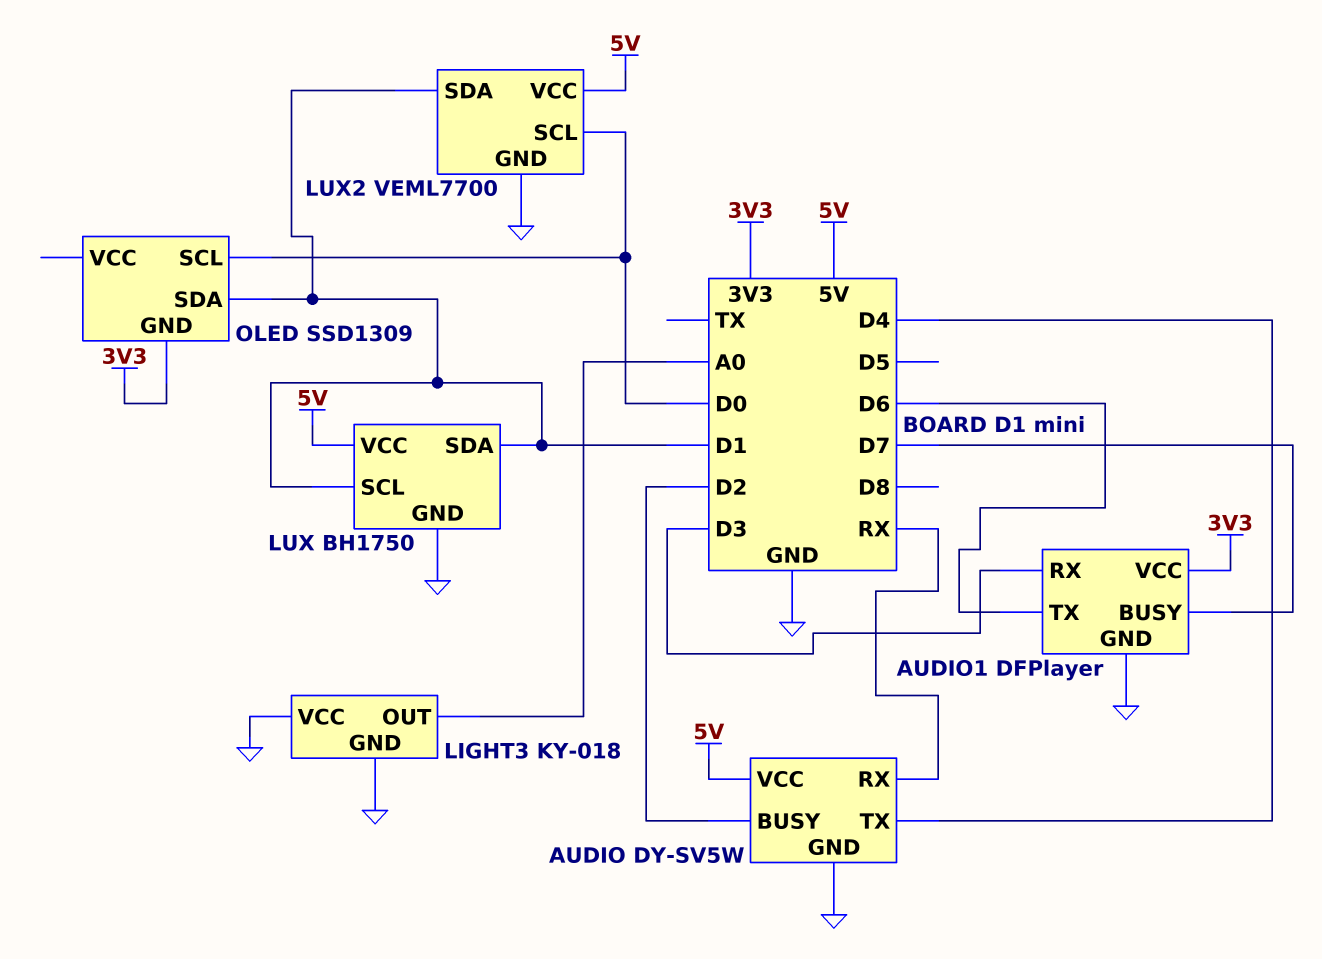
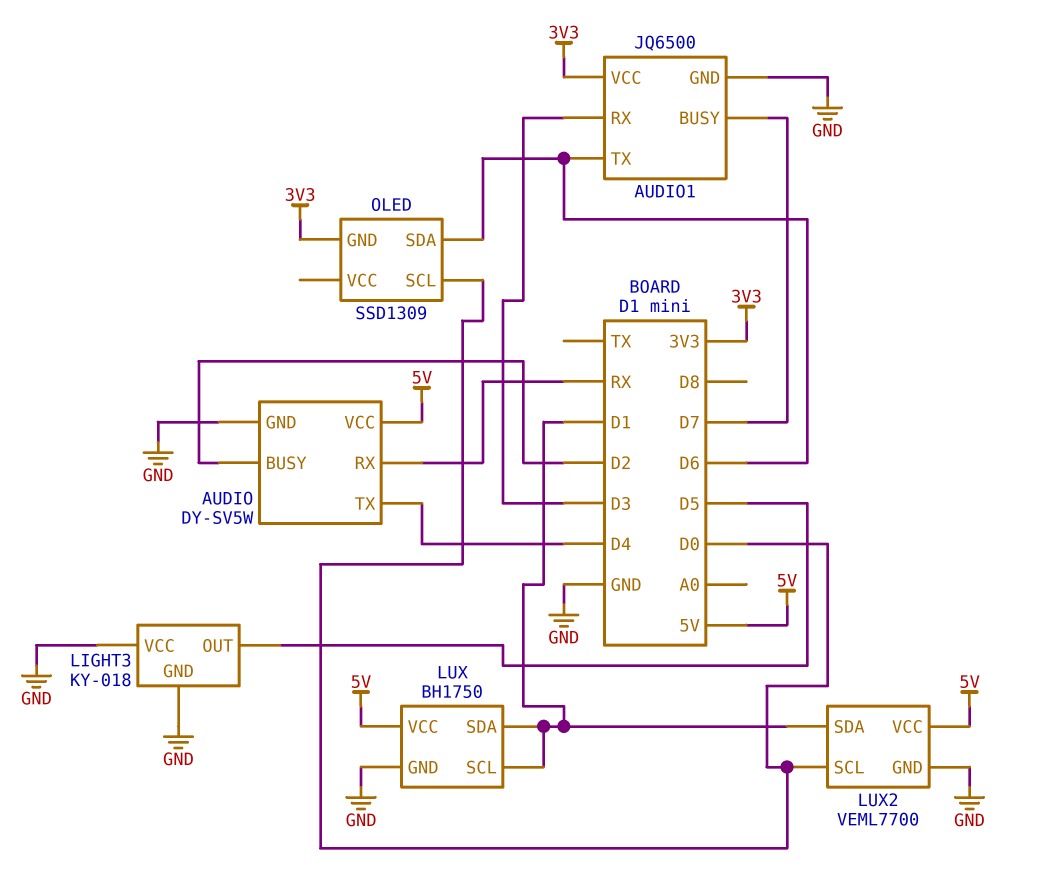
AUDIO1: DFPlayer -> JQ6500
LIGHT3 pin OUT: A0 -> D5
OLED pin SDA: D1 -> D6

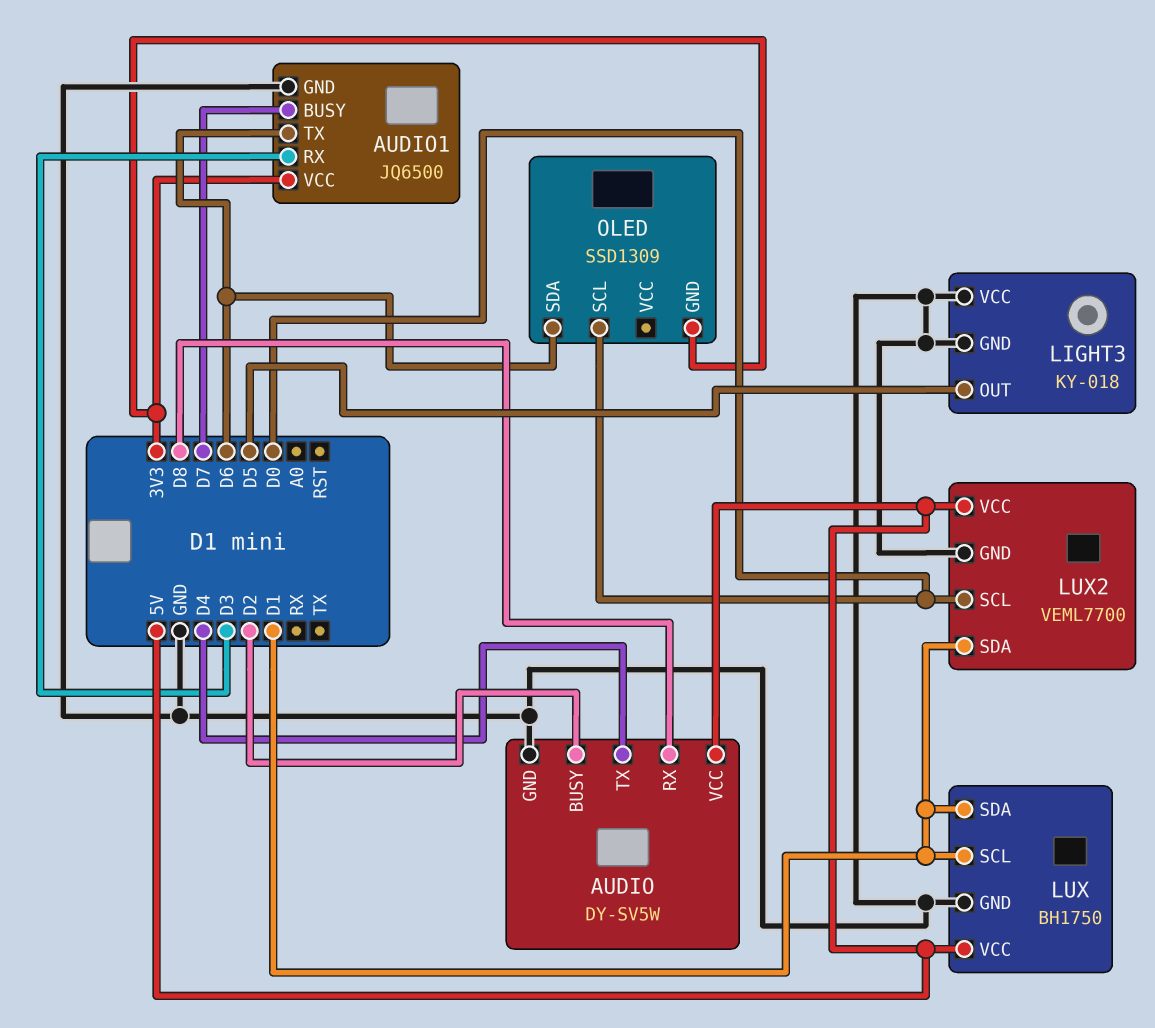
AUDIO pin RX: RX -> D8

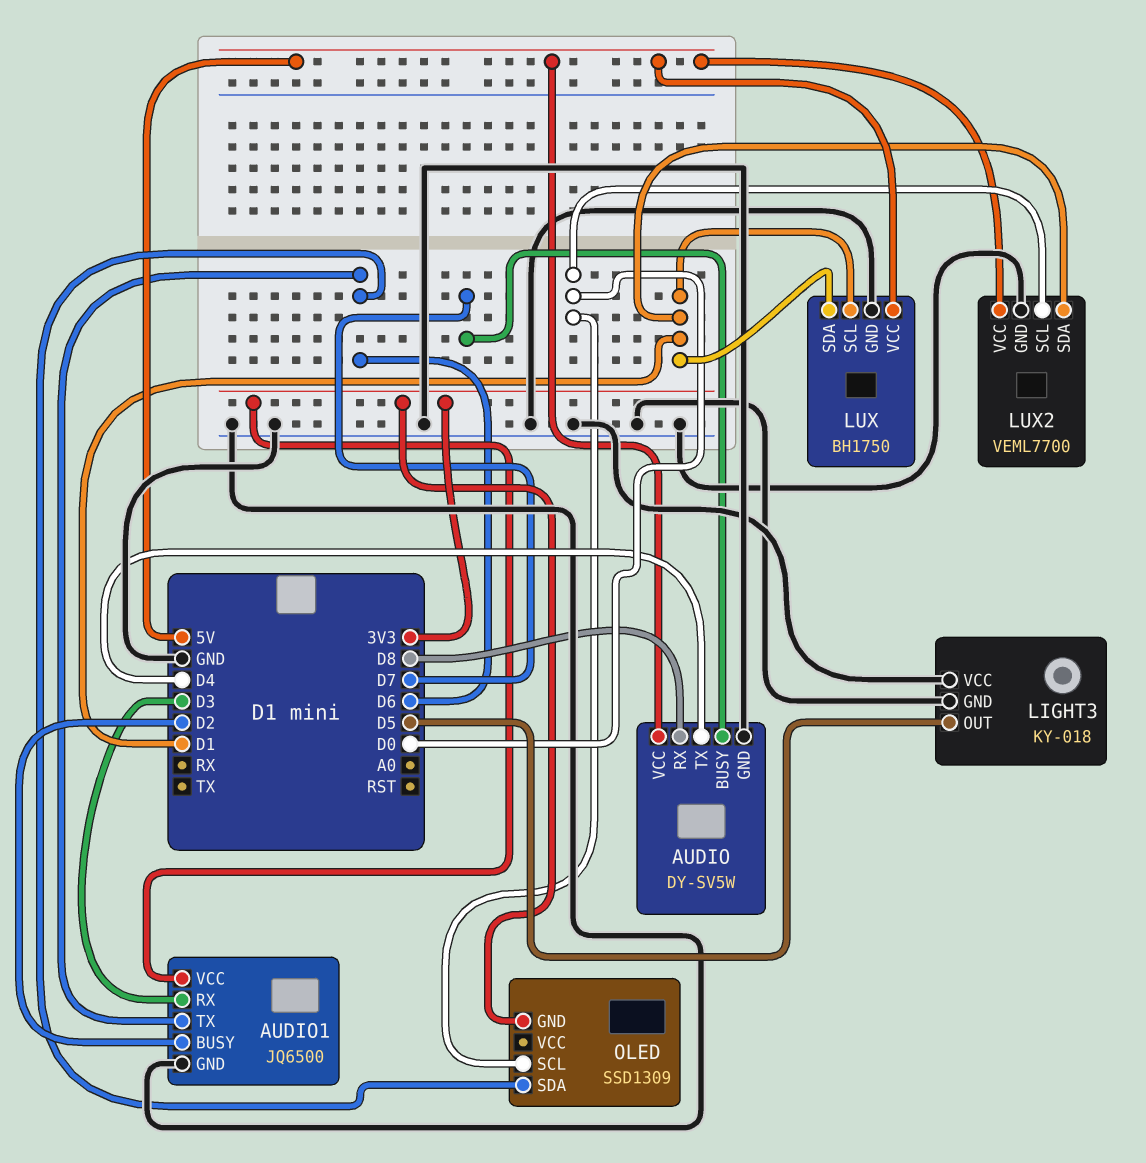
AUDIO pin BUSY: D2 -> D7
AUDIO1 pin BUSY: D7 -> D2

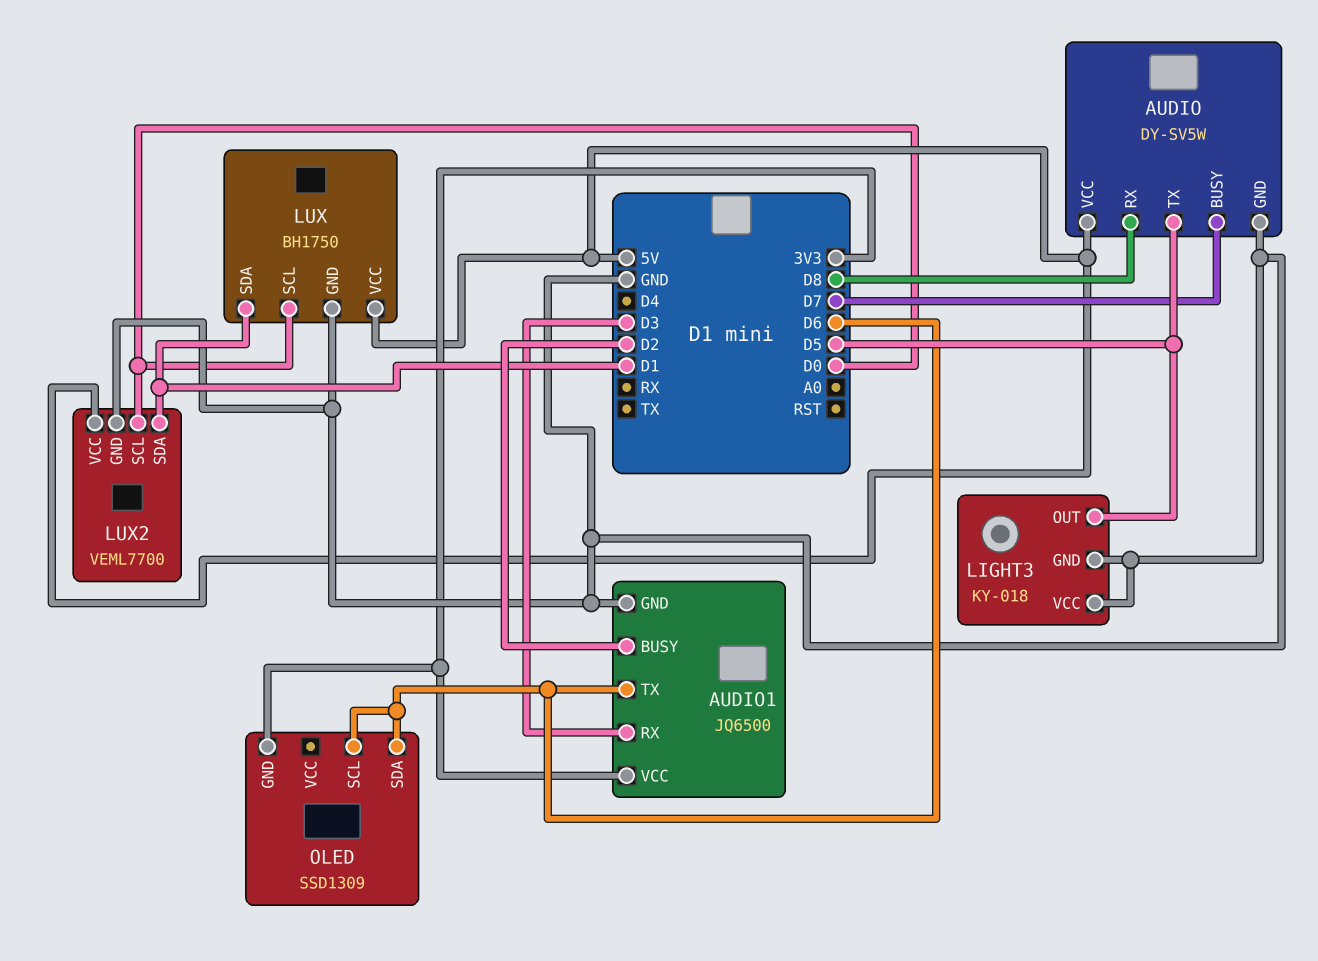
AUDIO pin TX: D4 -> D5
LUX pin SCL: D1 -> D0
OLED pin SCL: D0 -> D6

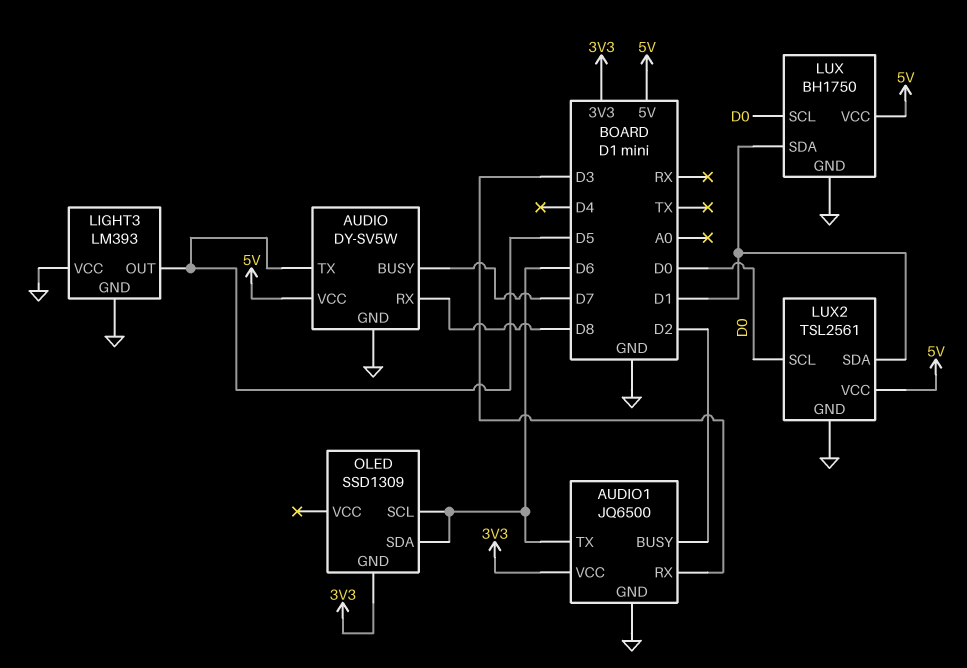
LIGHT3: KY-018 -> LM393
LUX2: VEML7700 -> TSL2561

